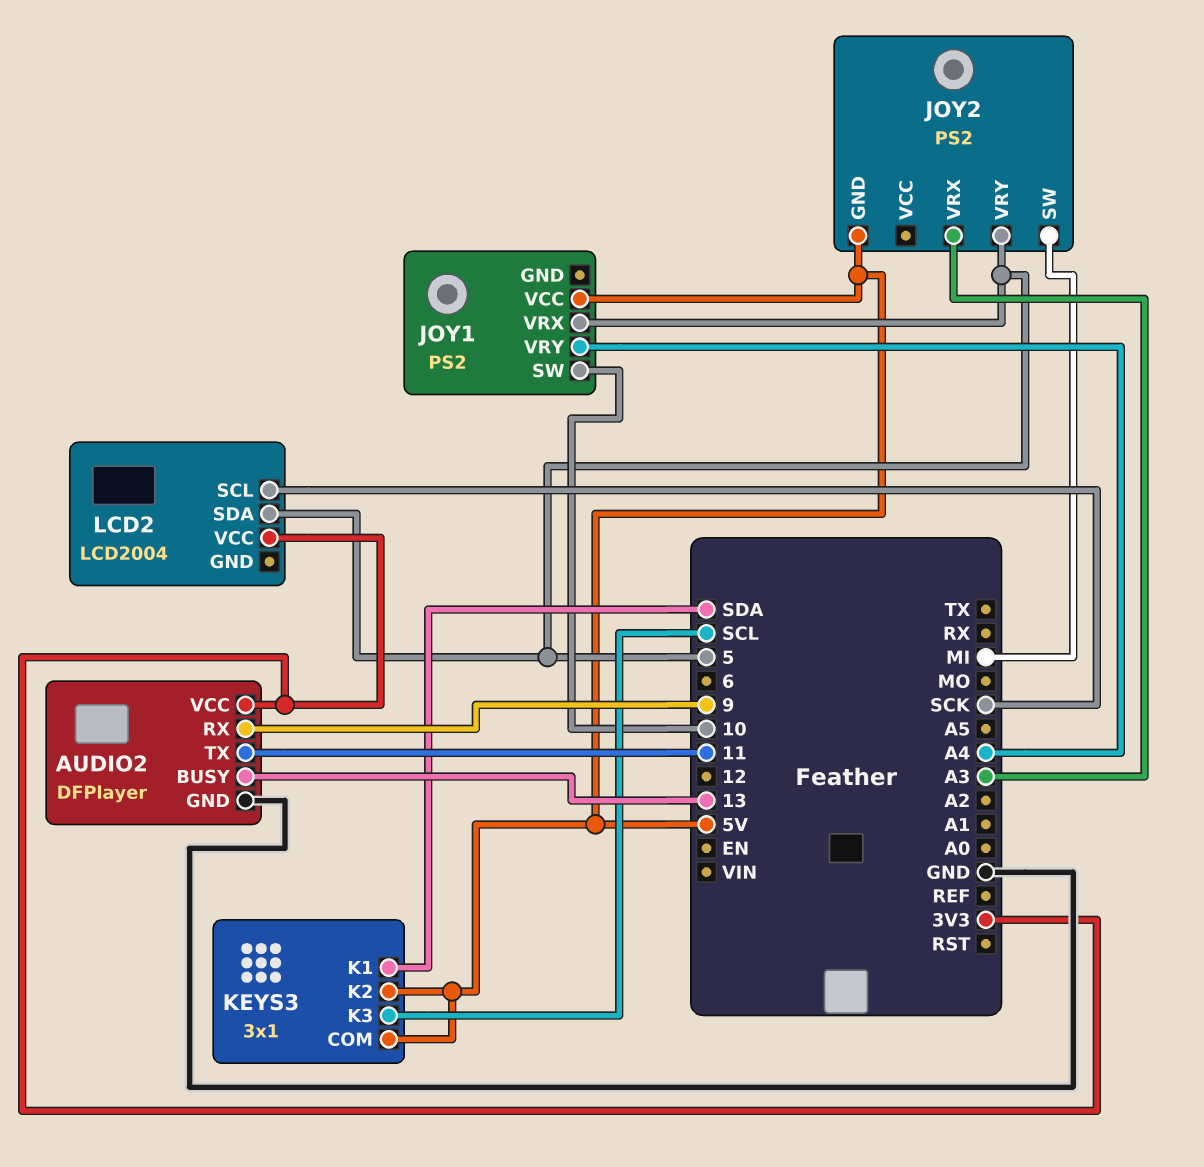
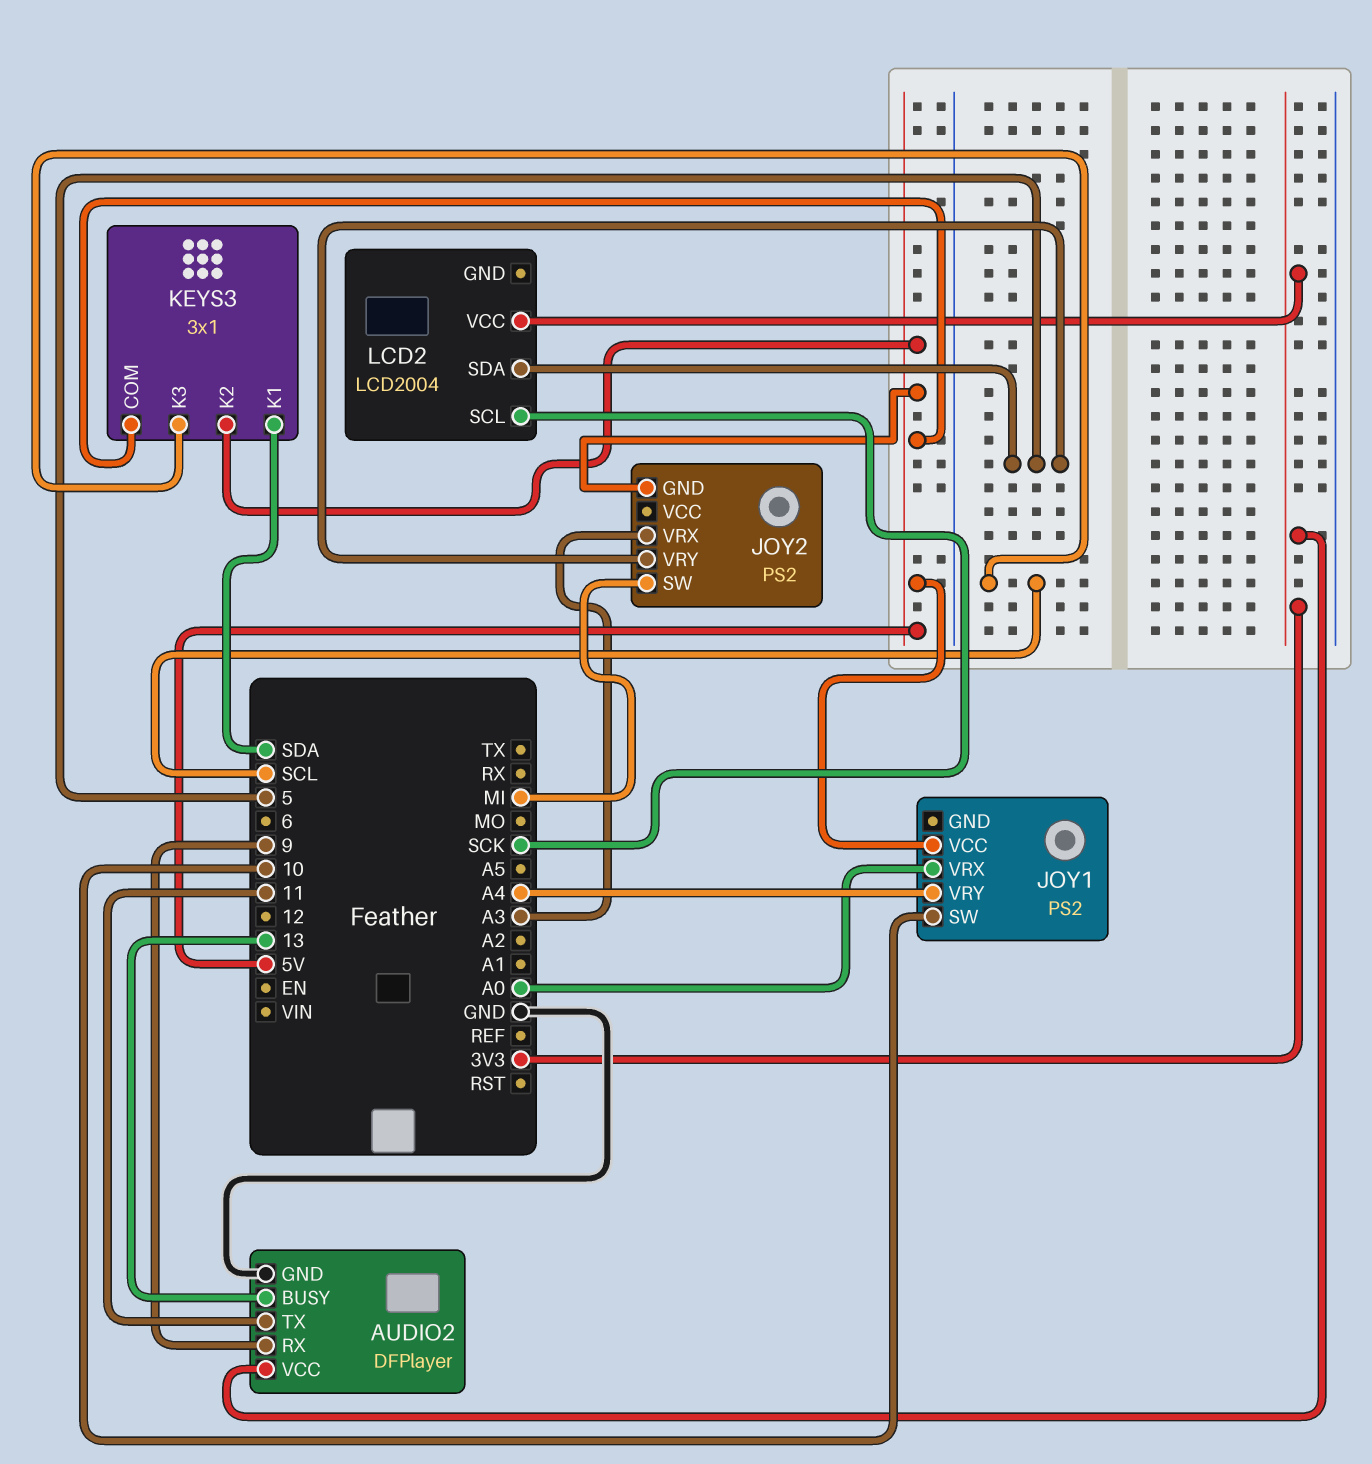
JOY1 pin VRX: 5 -> A0

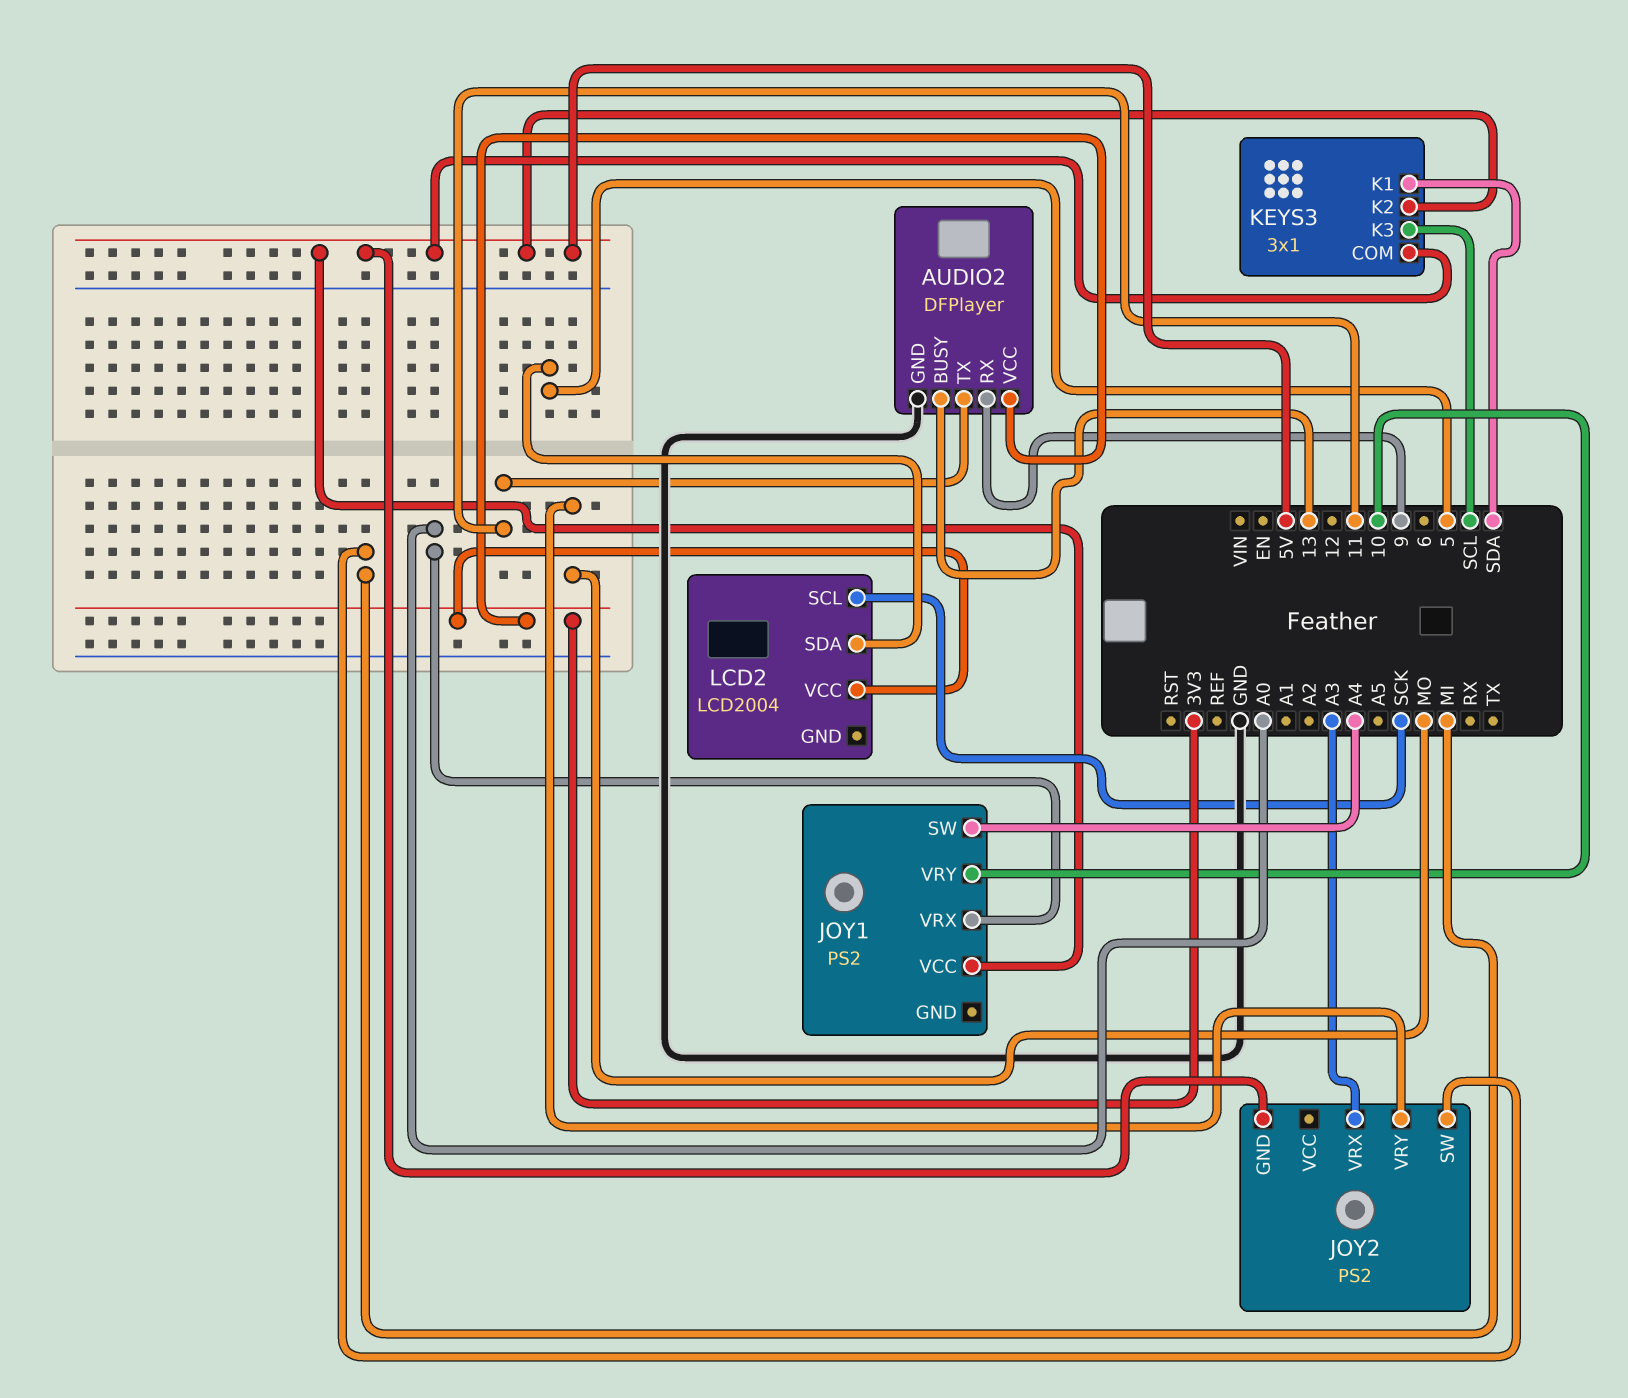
JOY1 pin SW: 10 -> A4
JOY1 pin VRY: A4 -> 10
JOY2 pin VRY: 5 -> MO

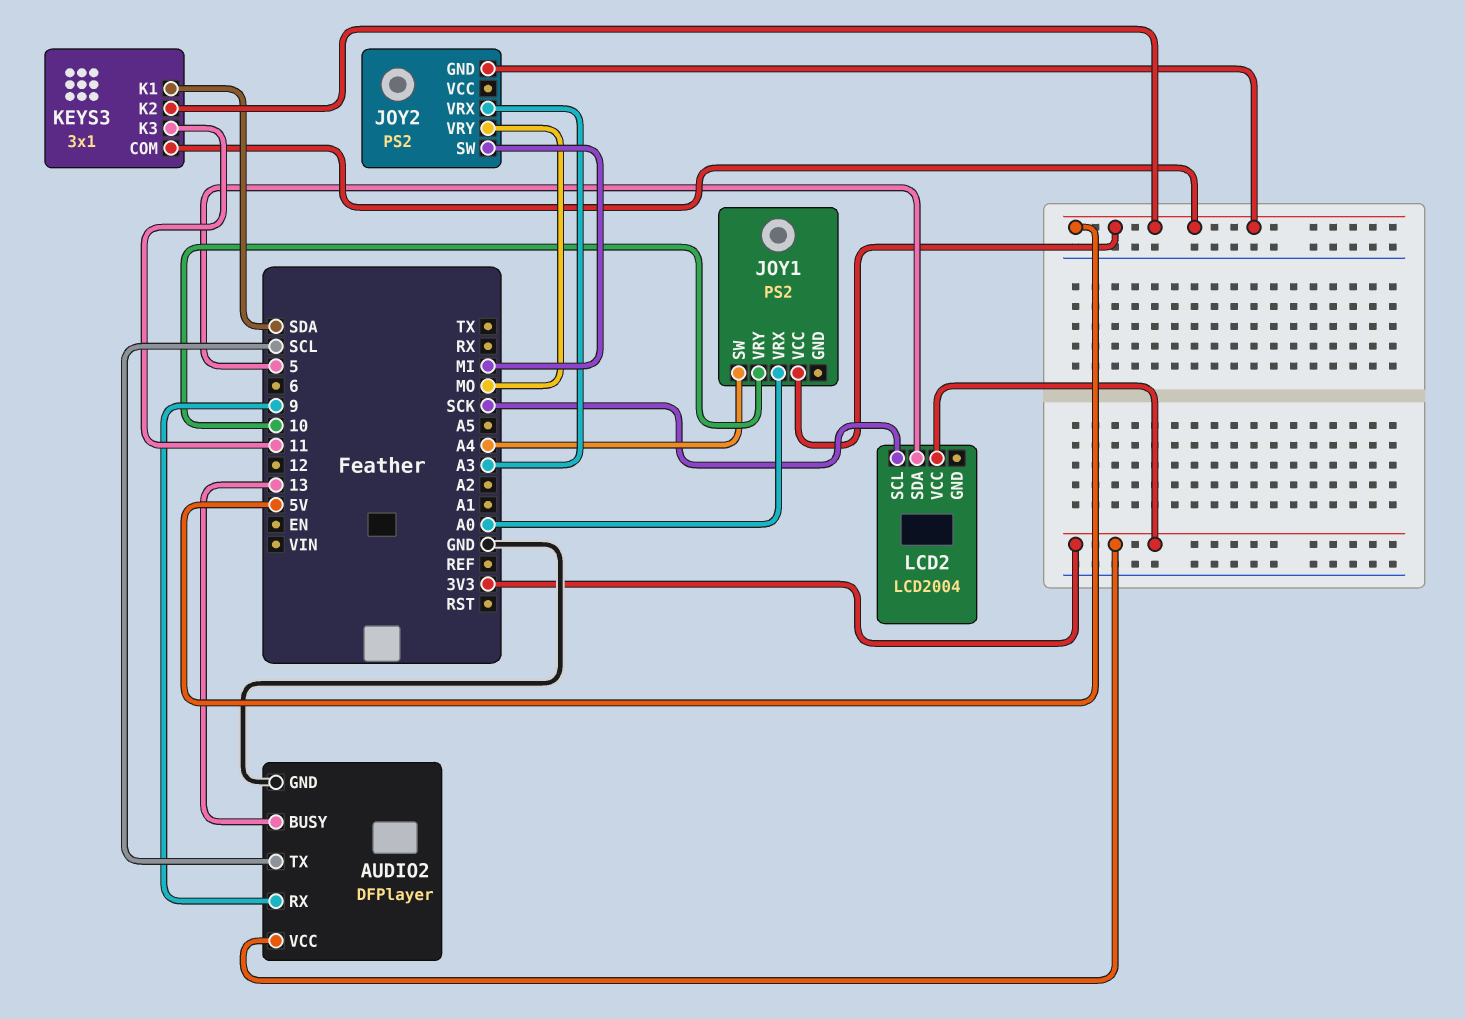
AUDIO2 pin TX: 11 -> SCL
KEYS3 pin K3: SCL -> 11

